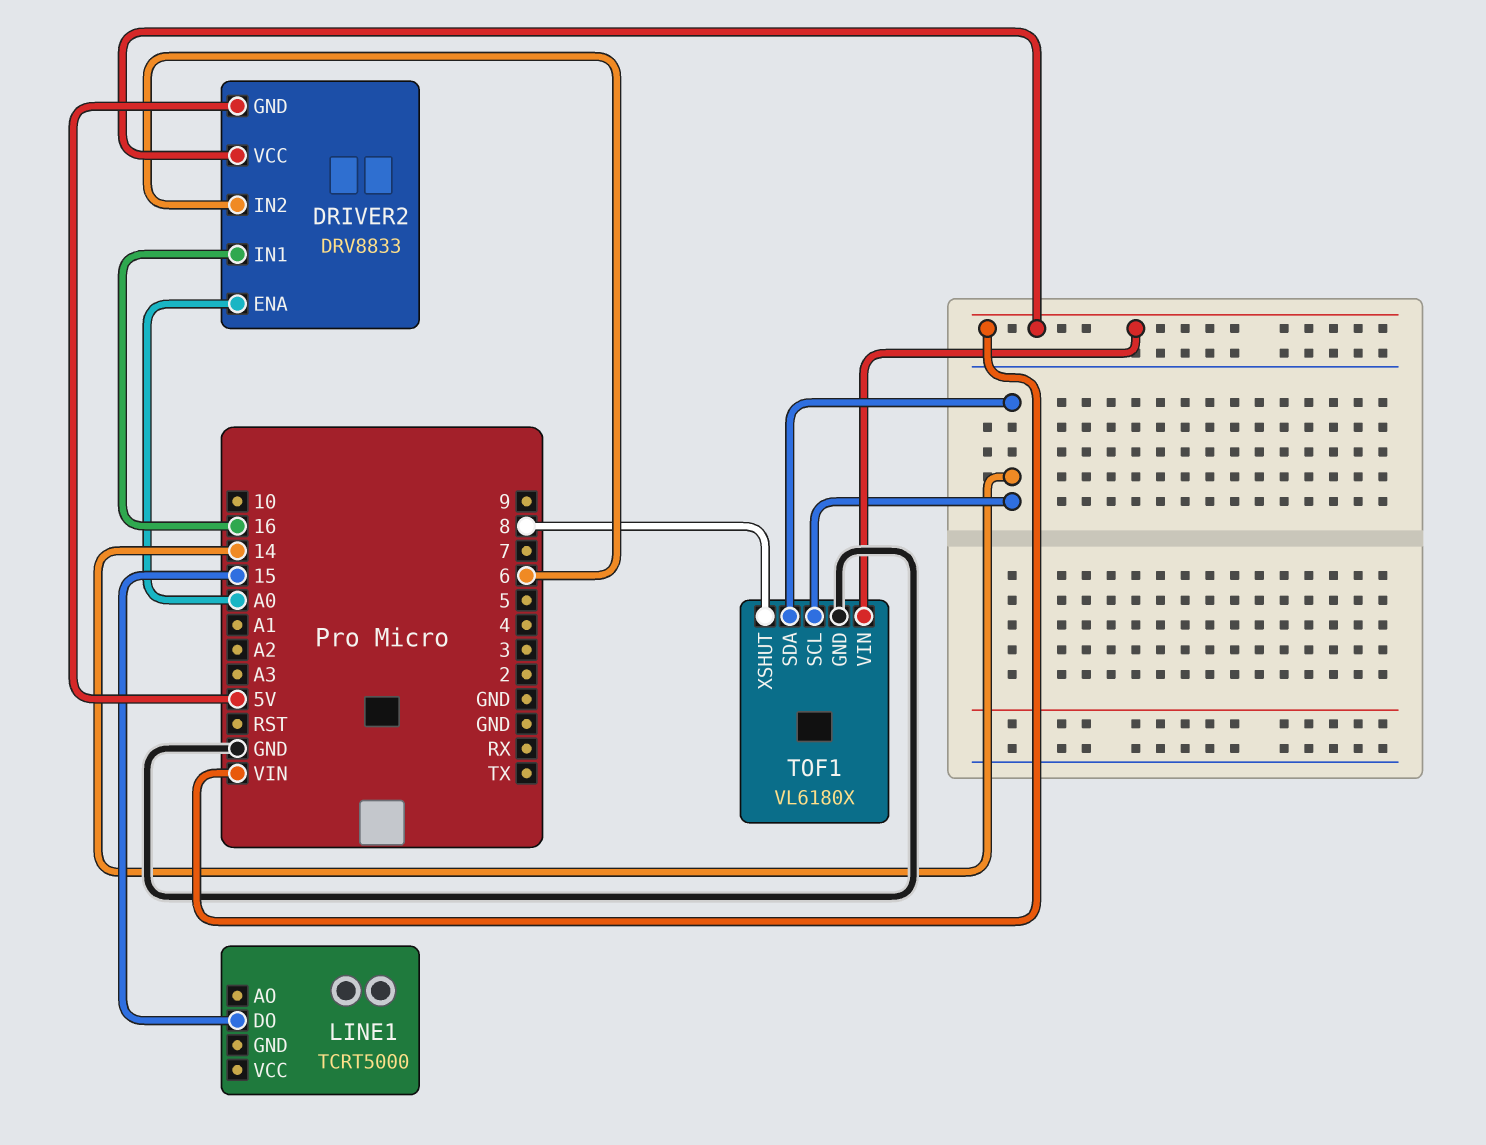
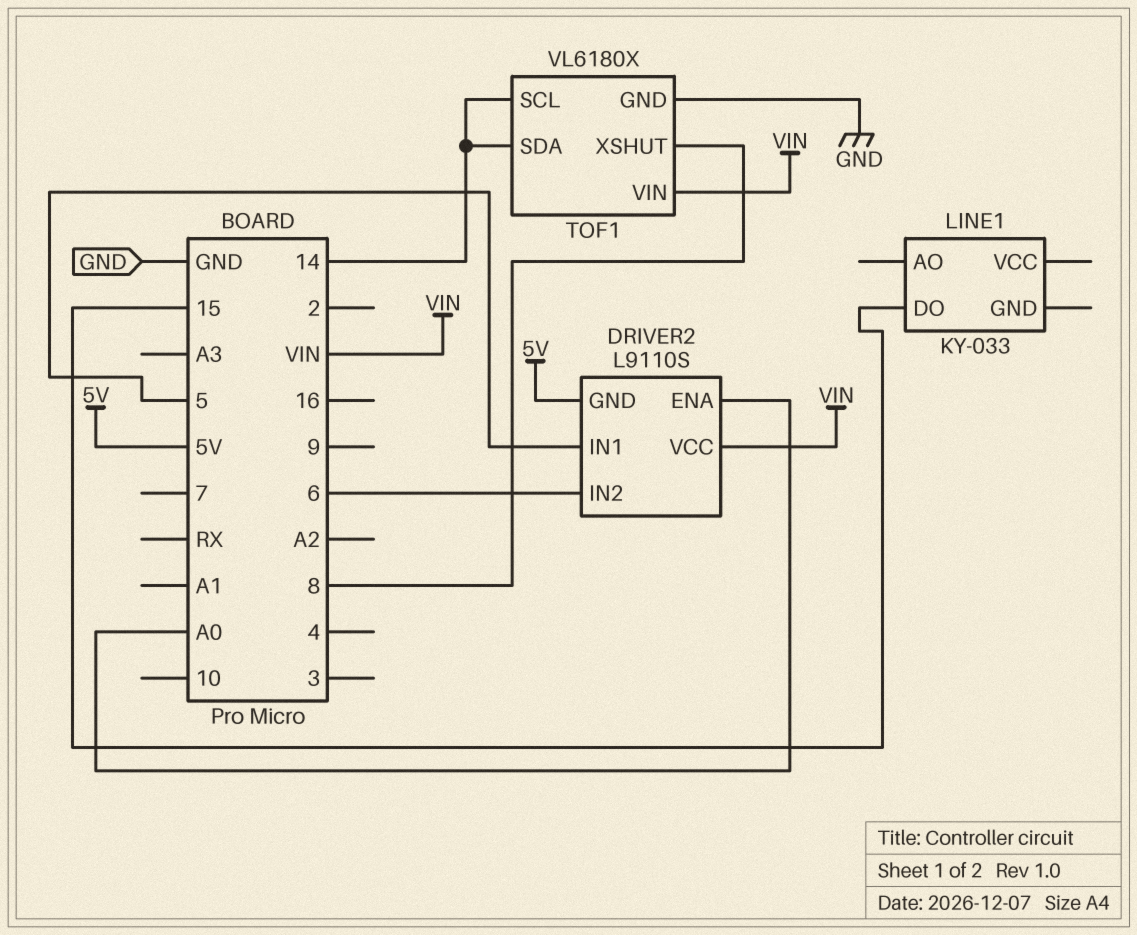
DRIVER2: DRV8833 -> L9110S
DRIVER2 pin IN1: 16 -> 5
LINE1: TCRT5000 -> KY-033

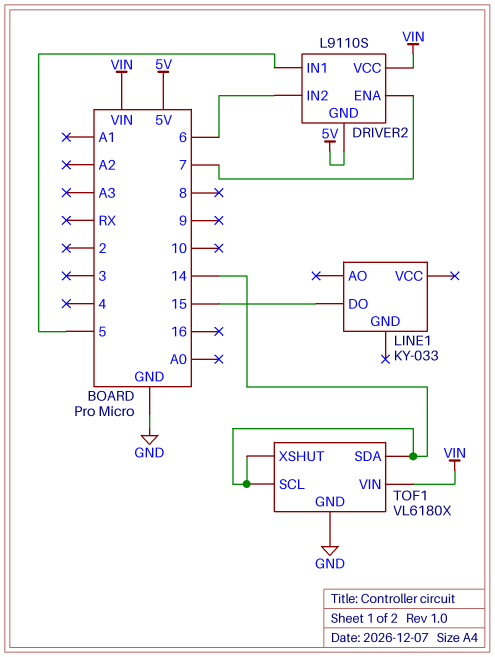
DRIVER2 pin ENA: A0 -> 7
TOF1 pin XSHUT: 8 -> 14

